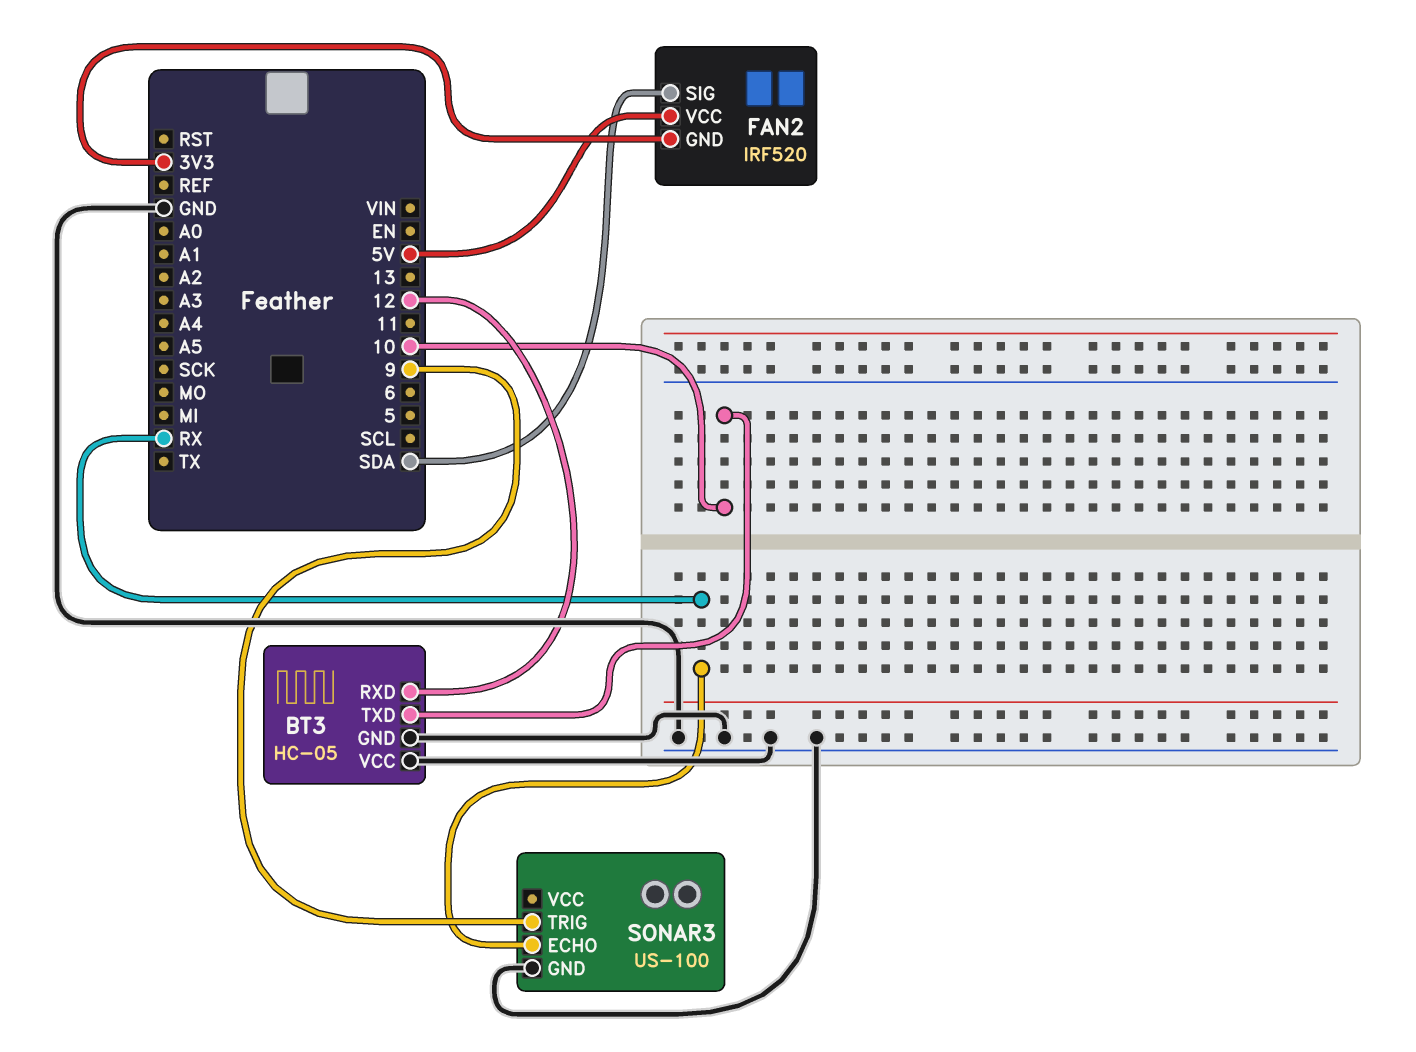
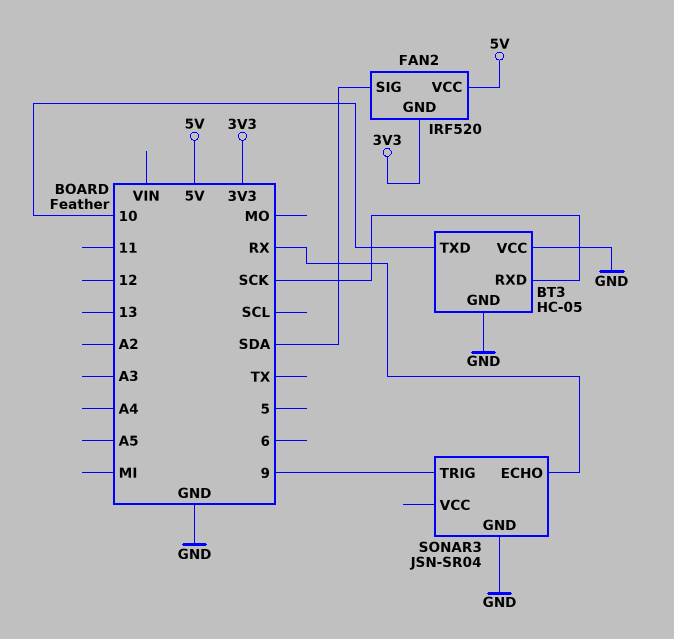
BT3 pin RXD: 12 -> SCK
SONAR3: US-100 -> JSN-SR04

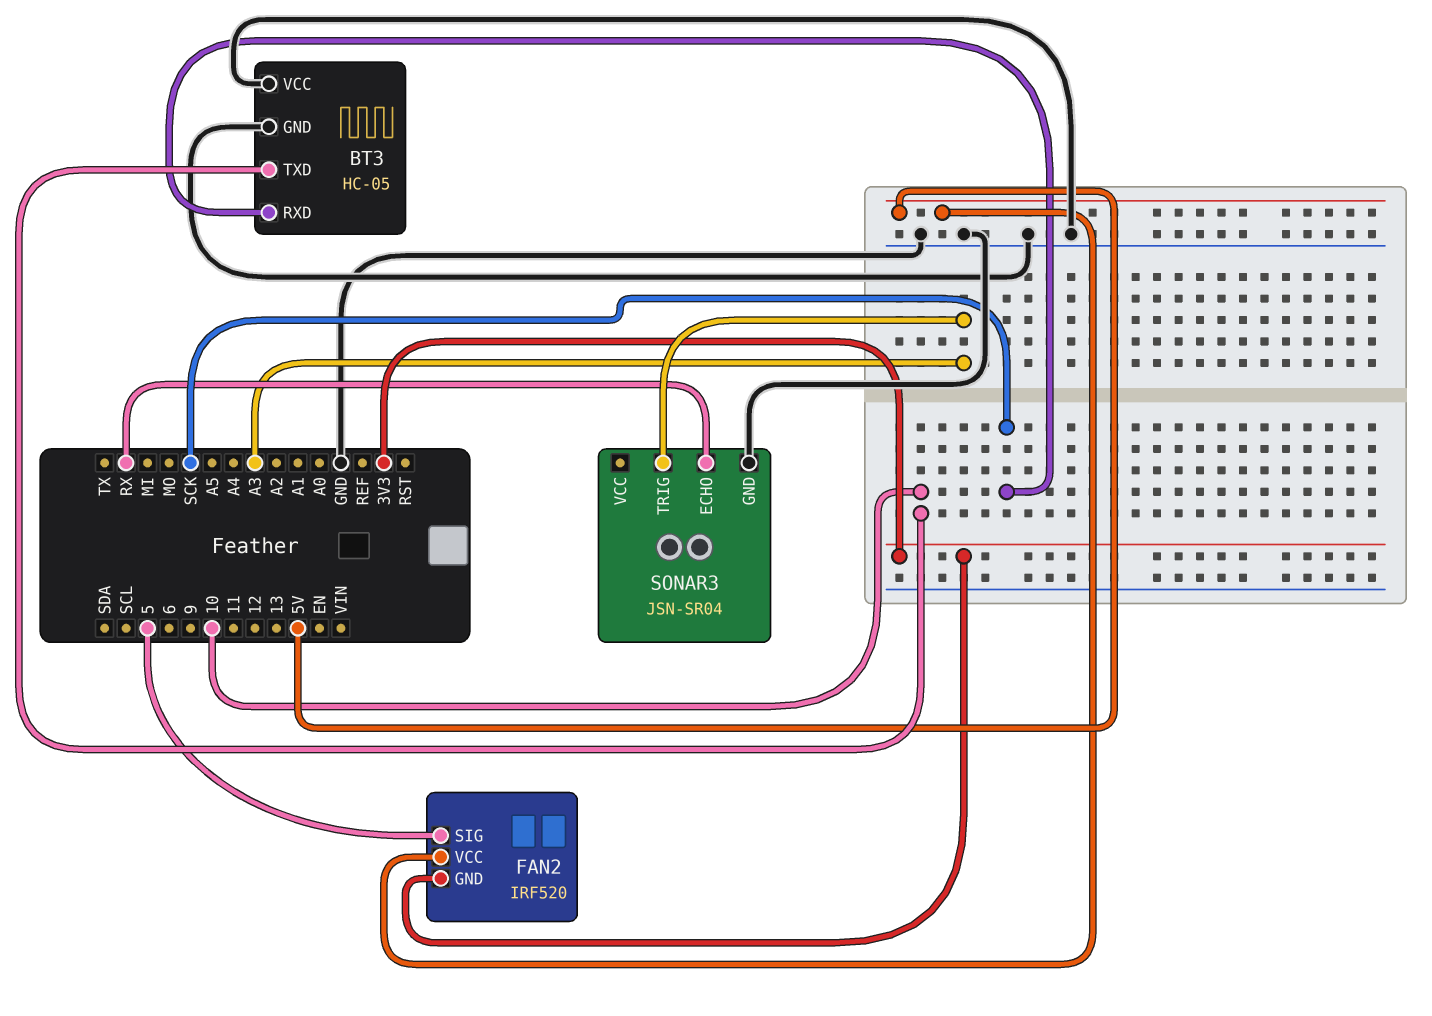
FAN2 pin SIG: SDA -> 5
SONAR3 pin TRIG: 9 -> A3

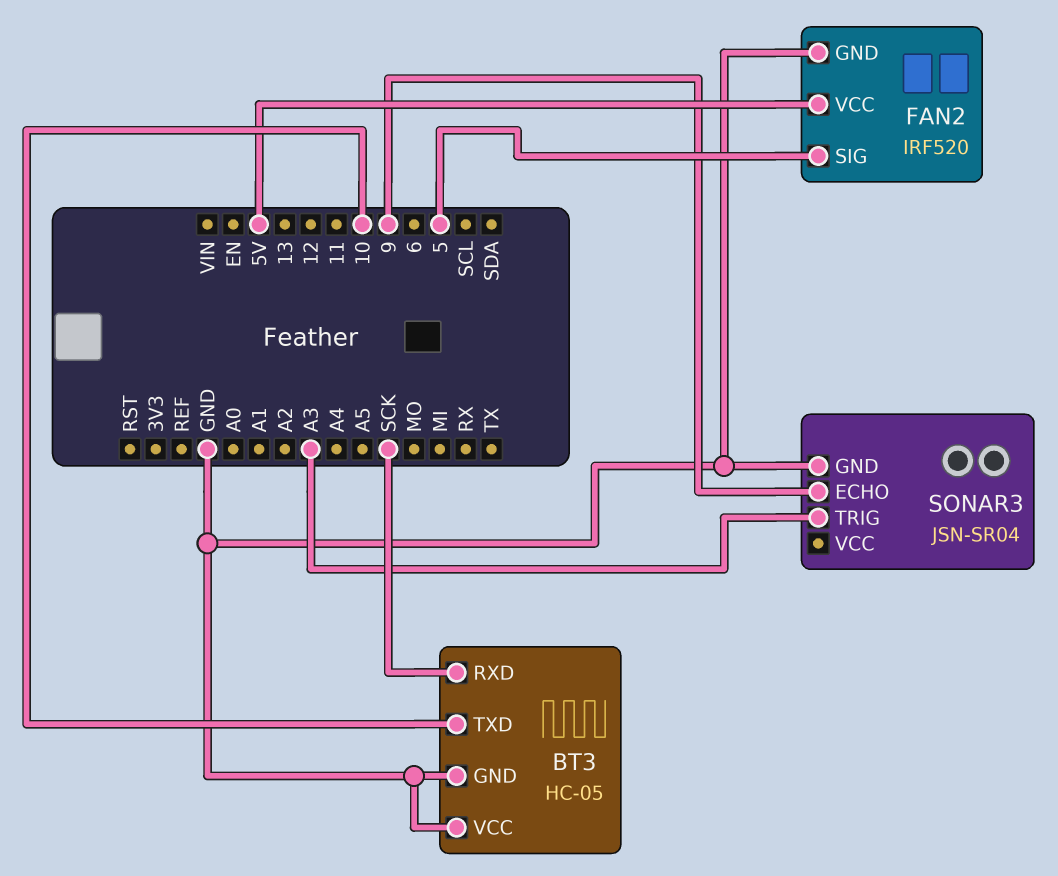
FAN2 pin GND: 3V3 -> GND
SONAR3 pin ECHO: RX -> 9

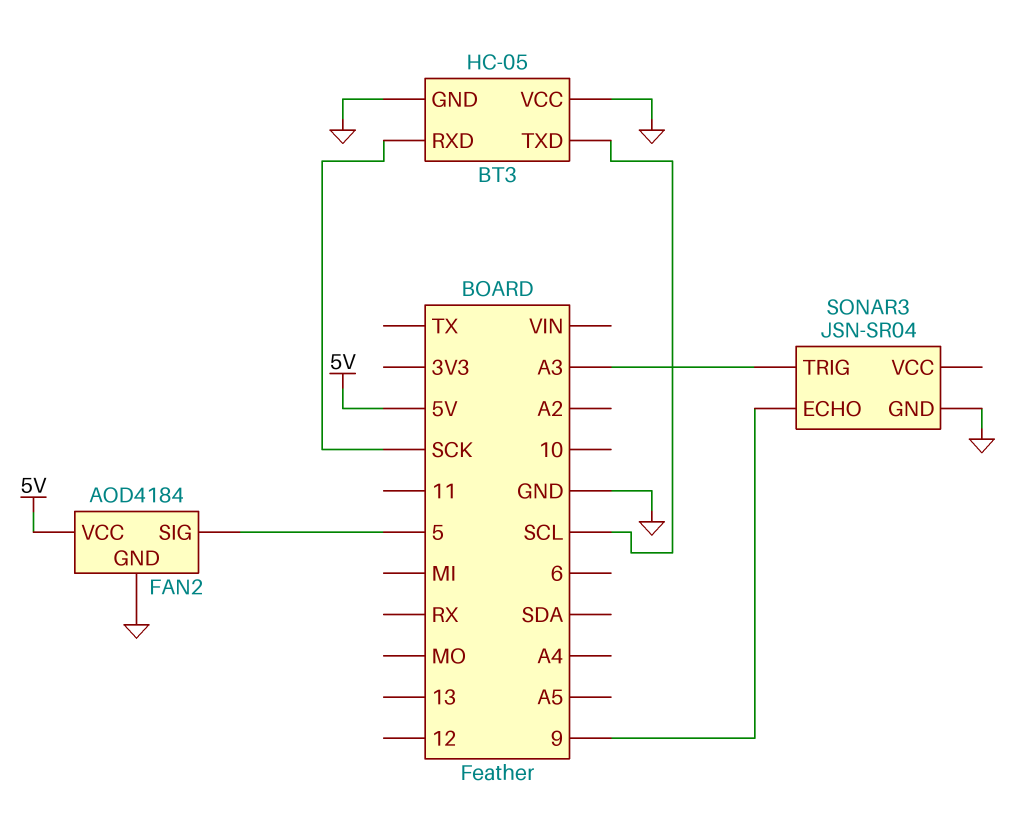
BT3 pin TXD: 10 -> SCL
FAN2: IRF520 -> AOD4184

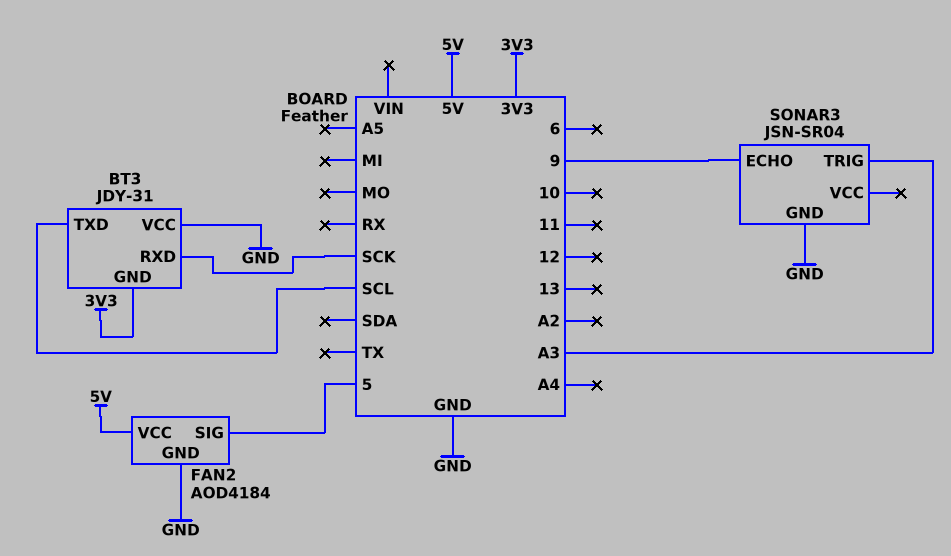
BT3: HC-05 -> JDY-31
BT3 pin GND: GND -> 3V3

